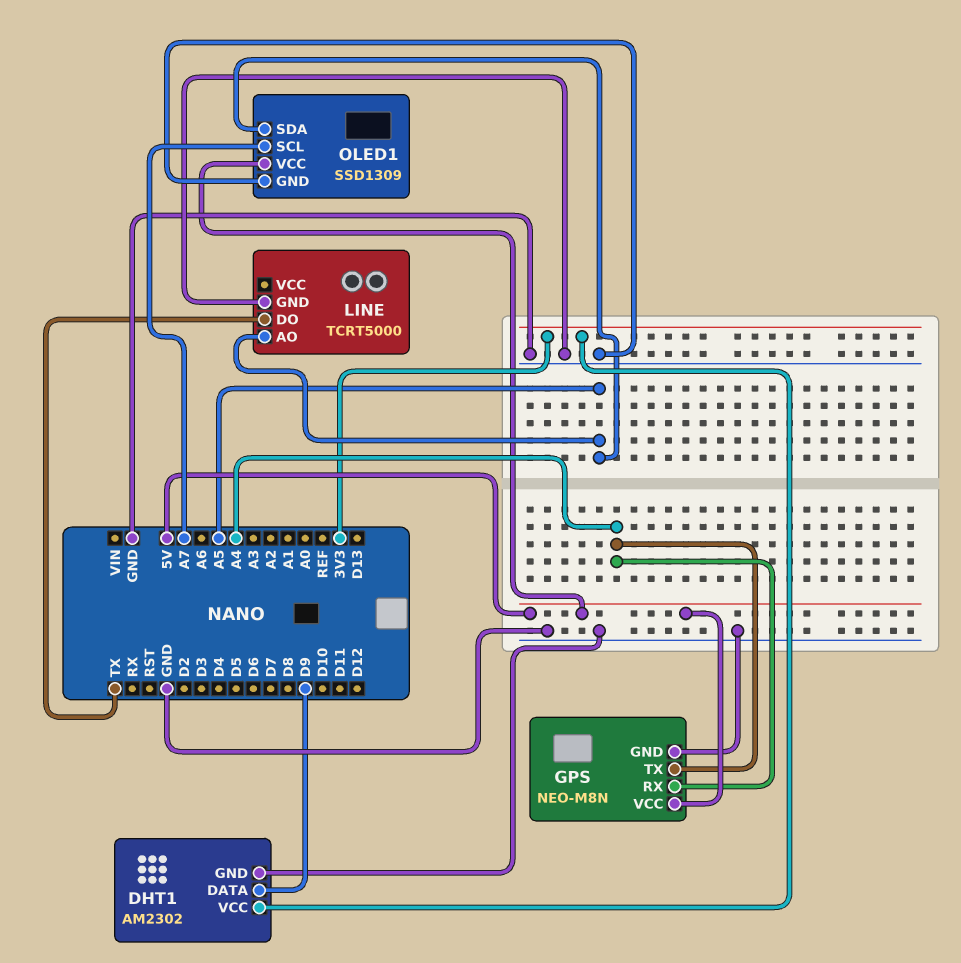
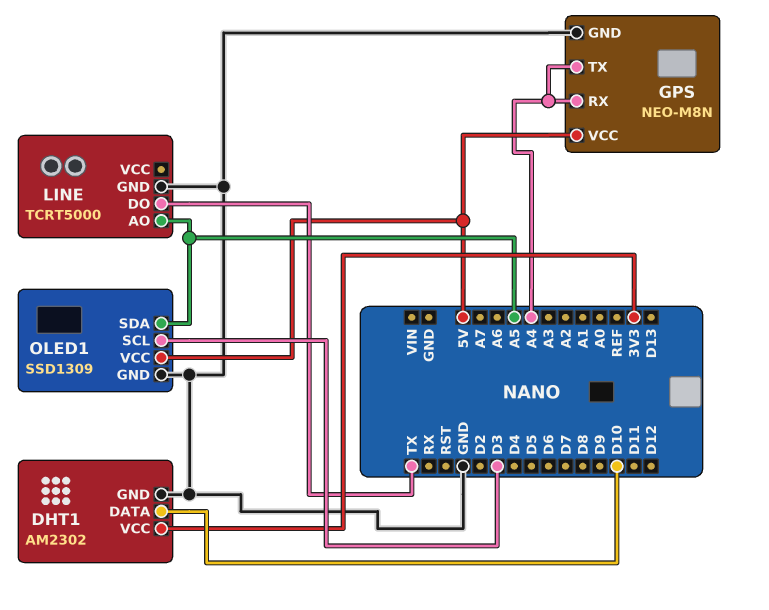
DHT1 pin DATA: D9 -> D10
OLED1 pin SCL: A7 -> D3

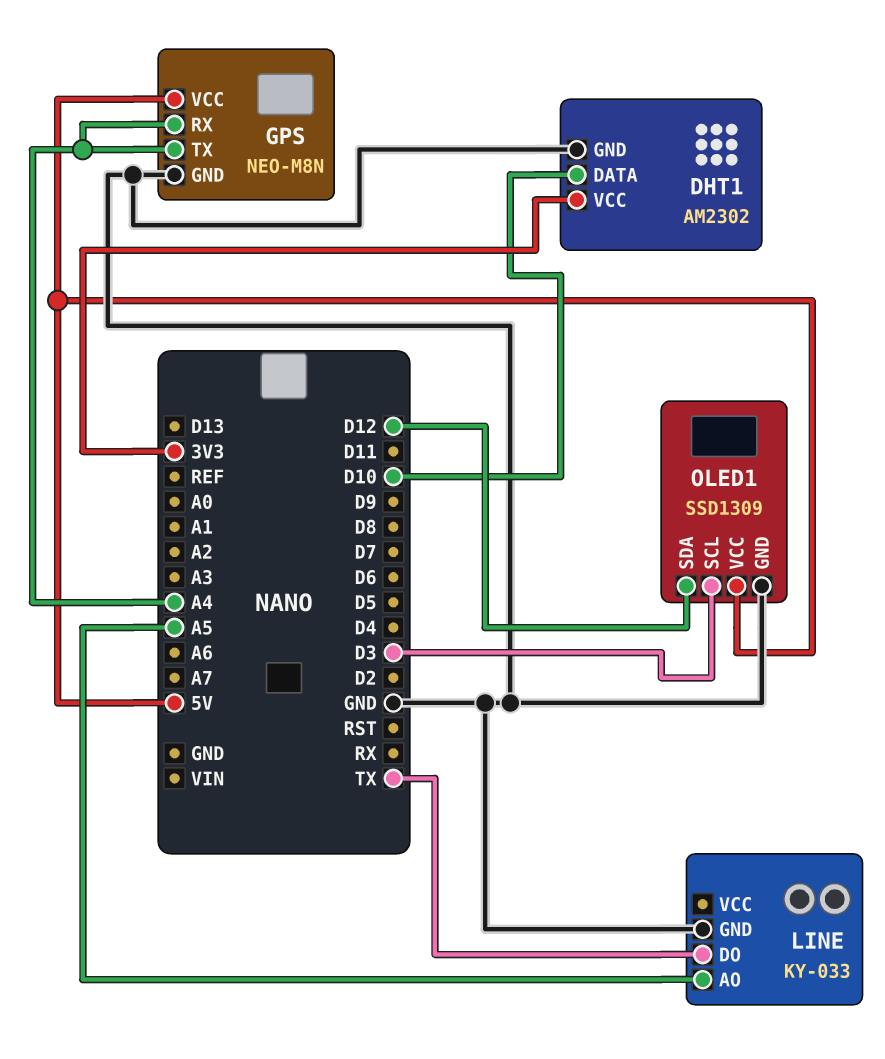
LINE: TCRT5000 -> KY-033
OLED1 pin SDA: A5 -> D12

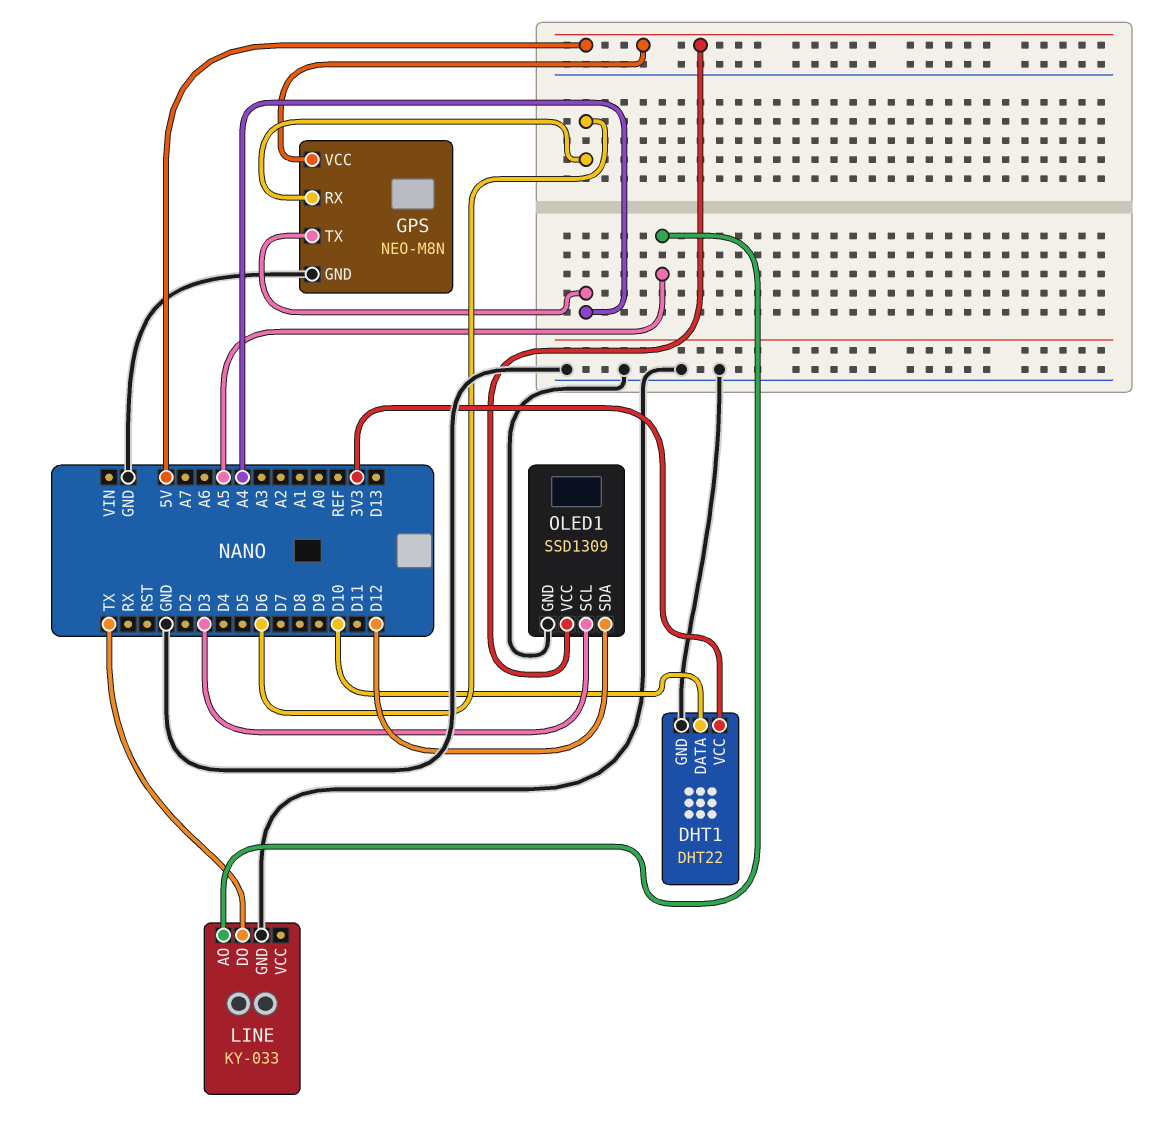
DHT1: AM2302 -> DHT22
GPS pin RX: A4 -> D6

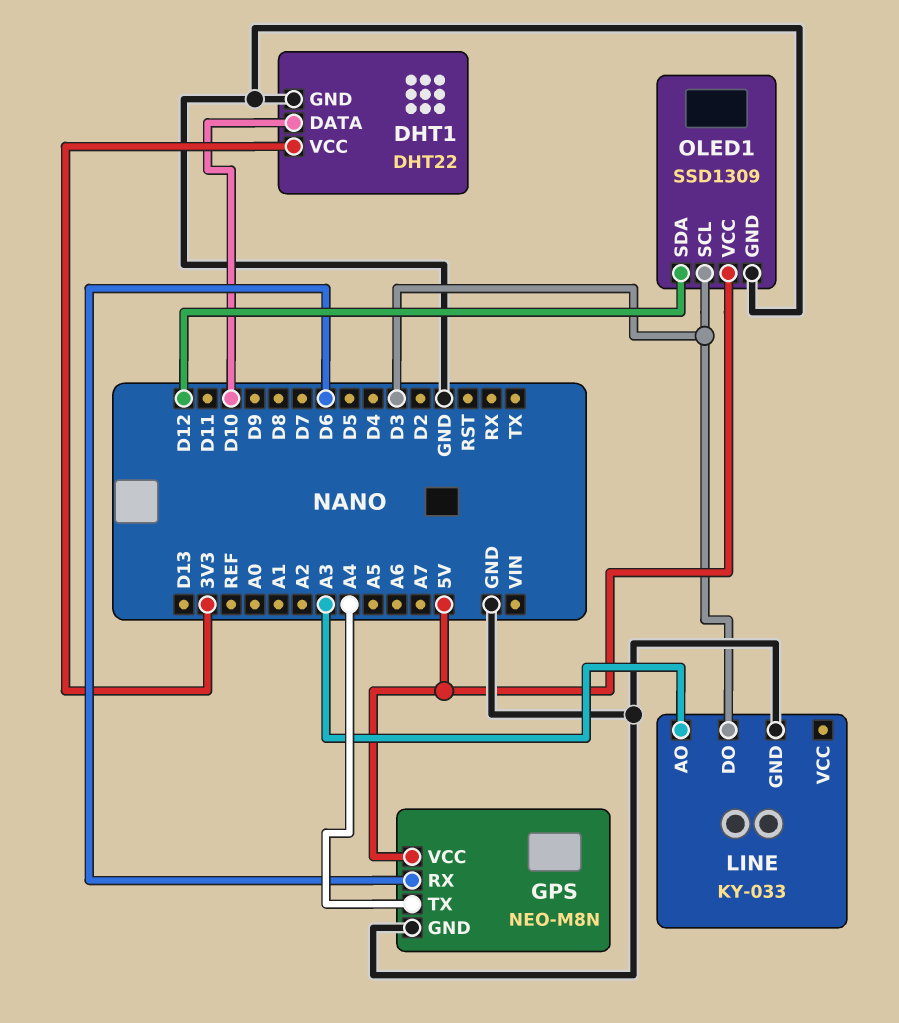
LINE pin AO: A5 -> A3
LINE pin DO: TX -> D3

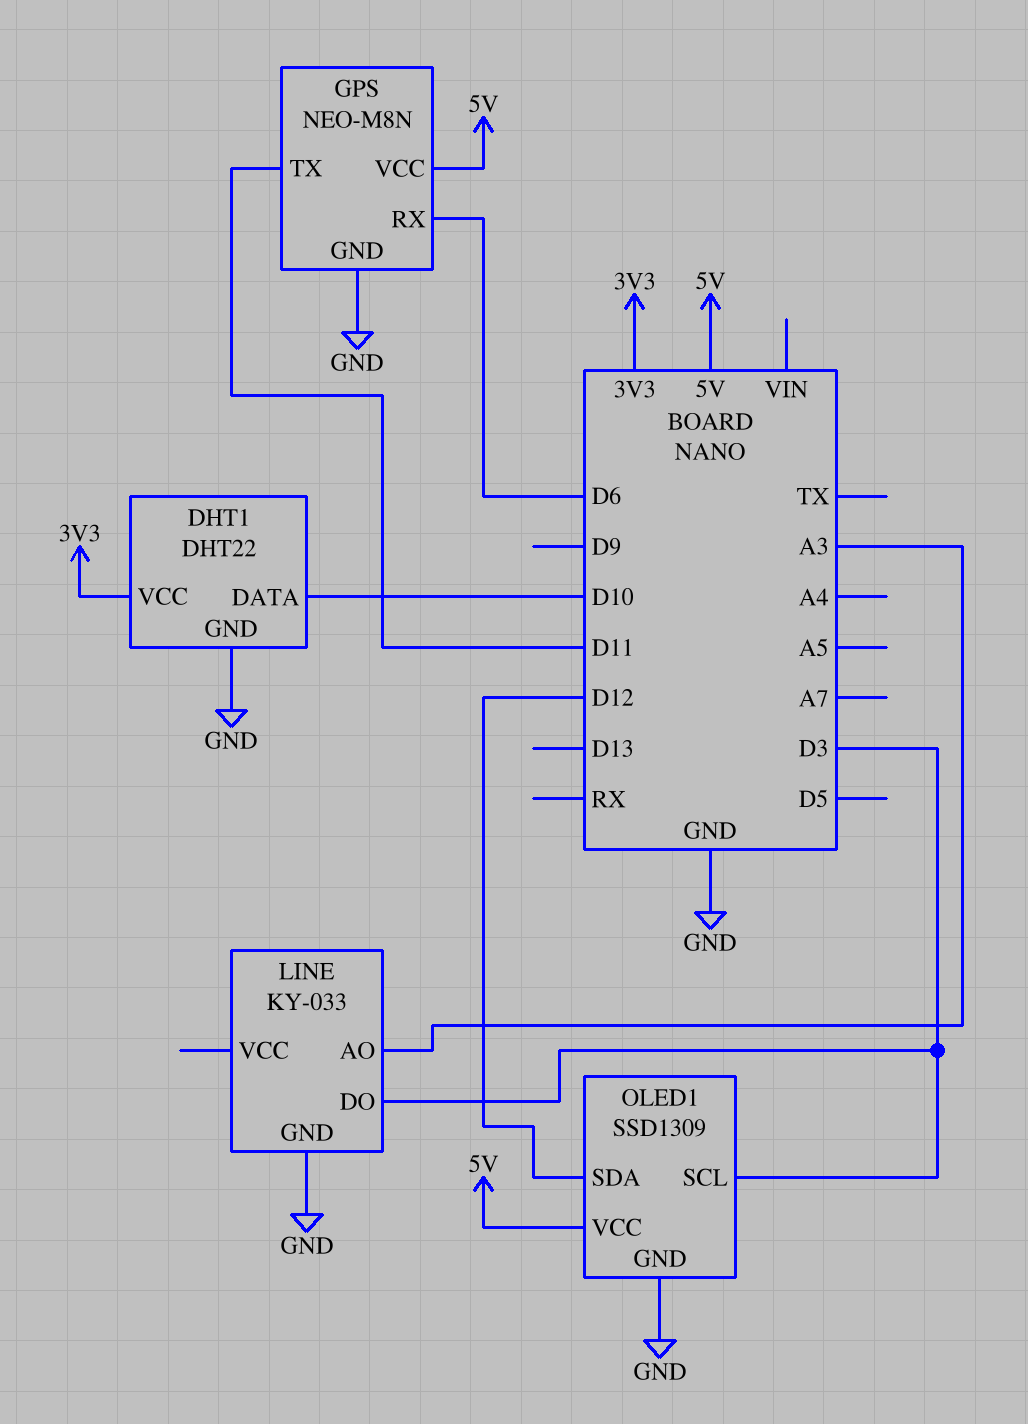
GPS pin TX: A4 -> D11

